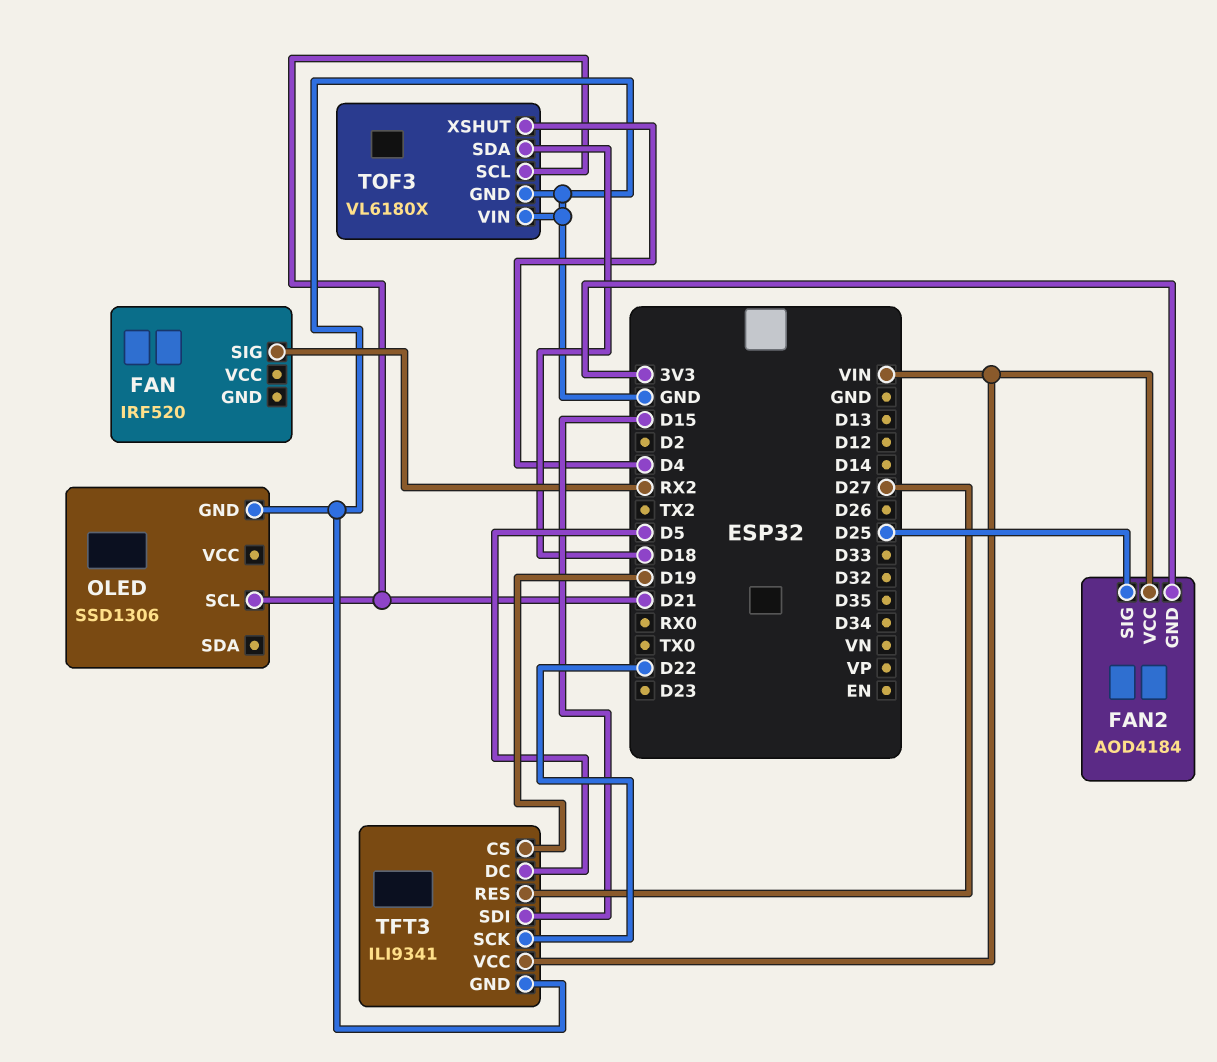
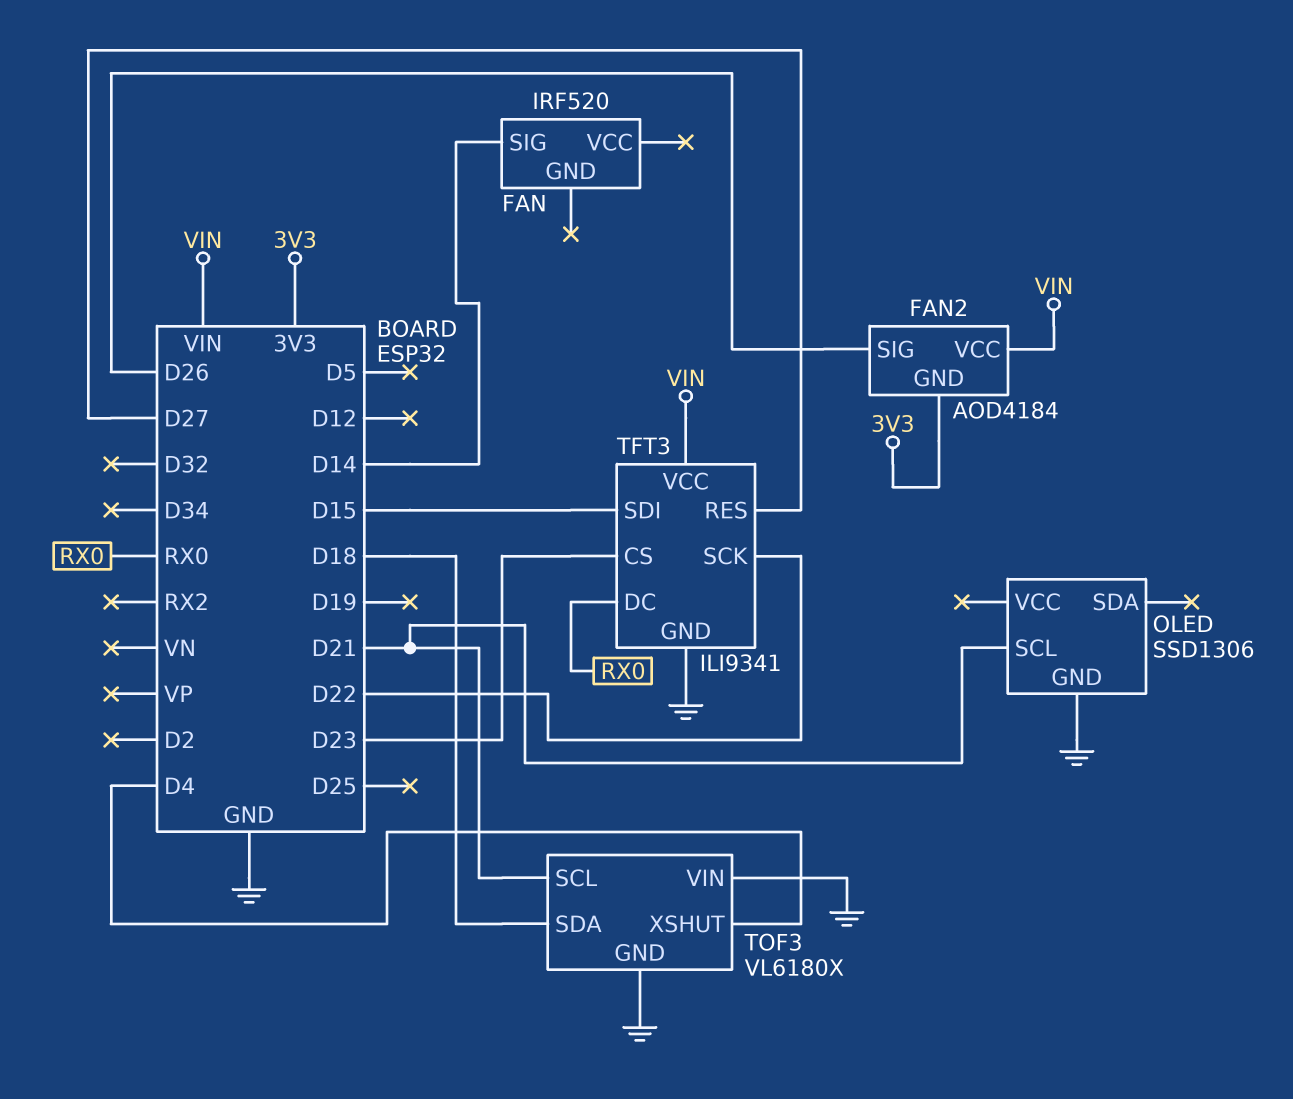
FAN pin SIG: RX2 -> D14
FAN2 pin SIG: D25 -> D26
TFT3 pin CS: D19 -> D23
TFT3 pin DC: D5 -> RX0

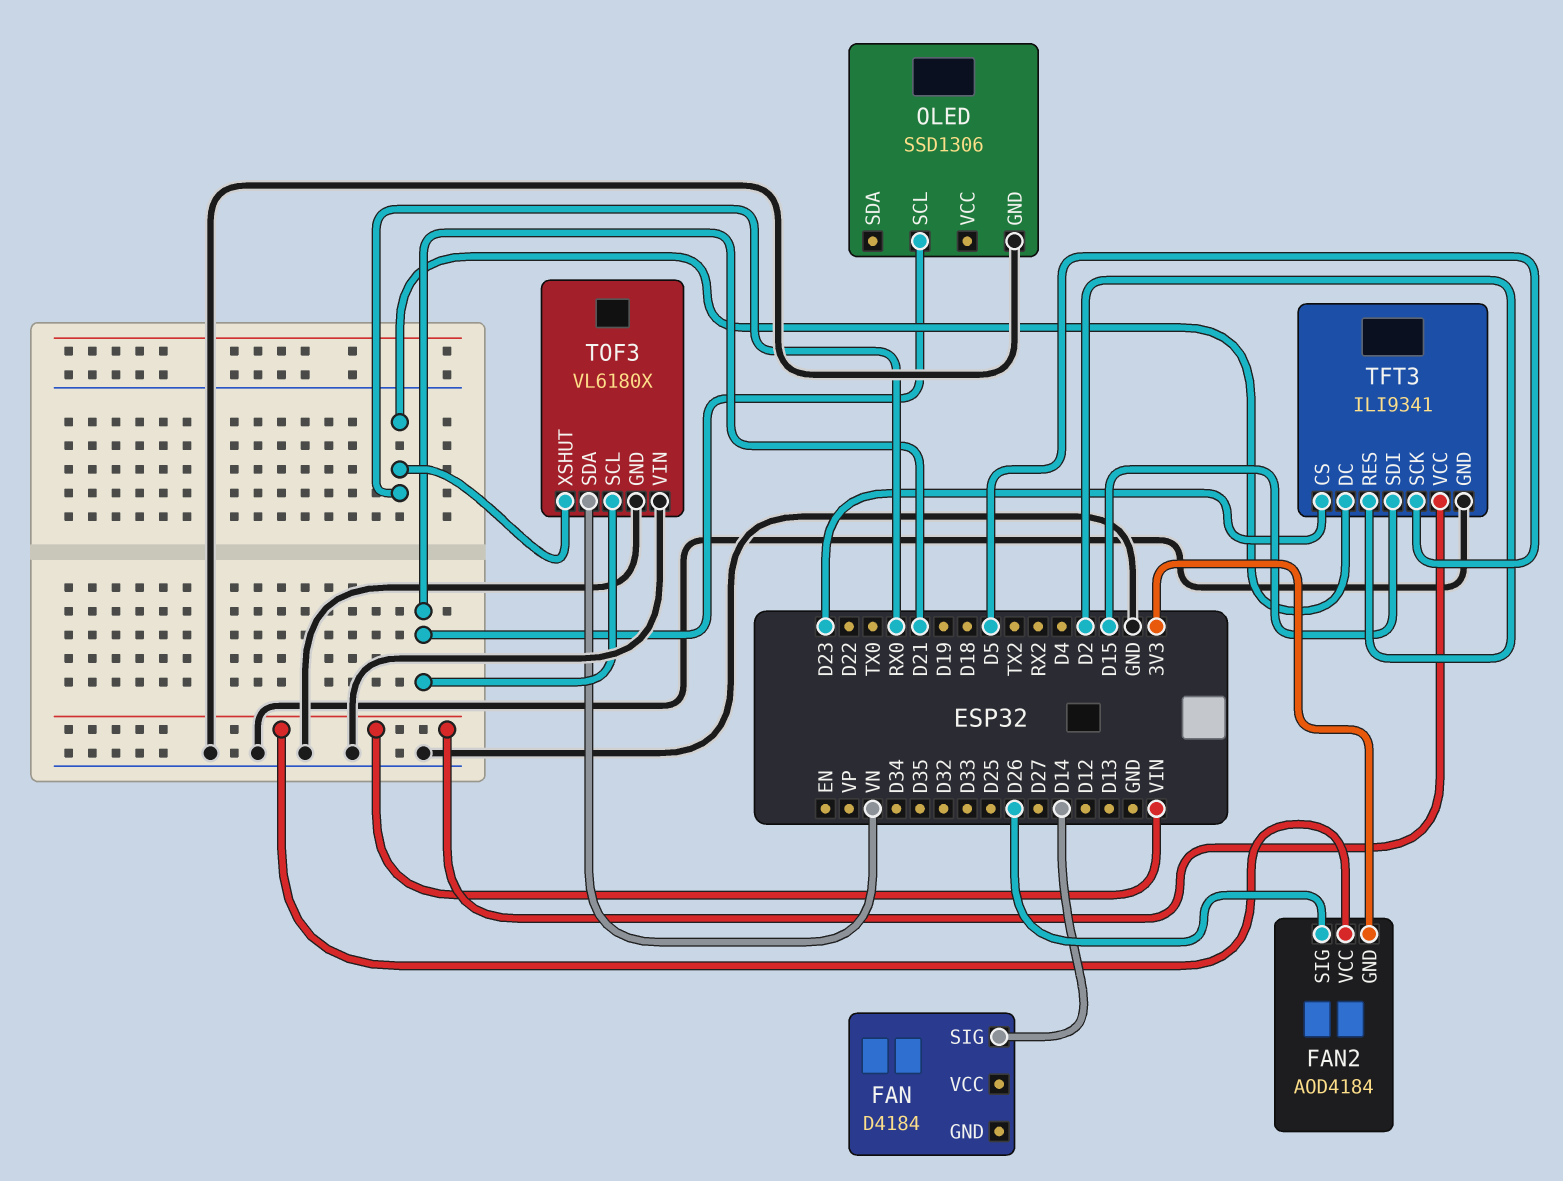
FAN: IRF520 -> D4184
TFT3 pin RES: D27 -> D2
TFT3 pin SCK: D22 -> D5
TOF3 pin SDA: D18 -> VN
TOF3 pin XSHUT: D4 -> RX0

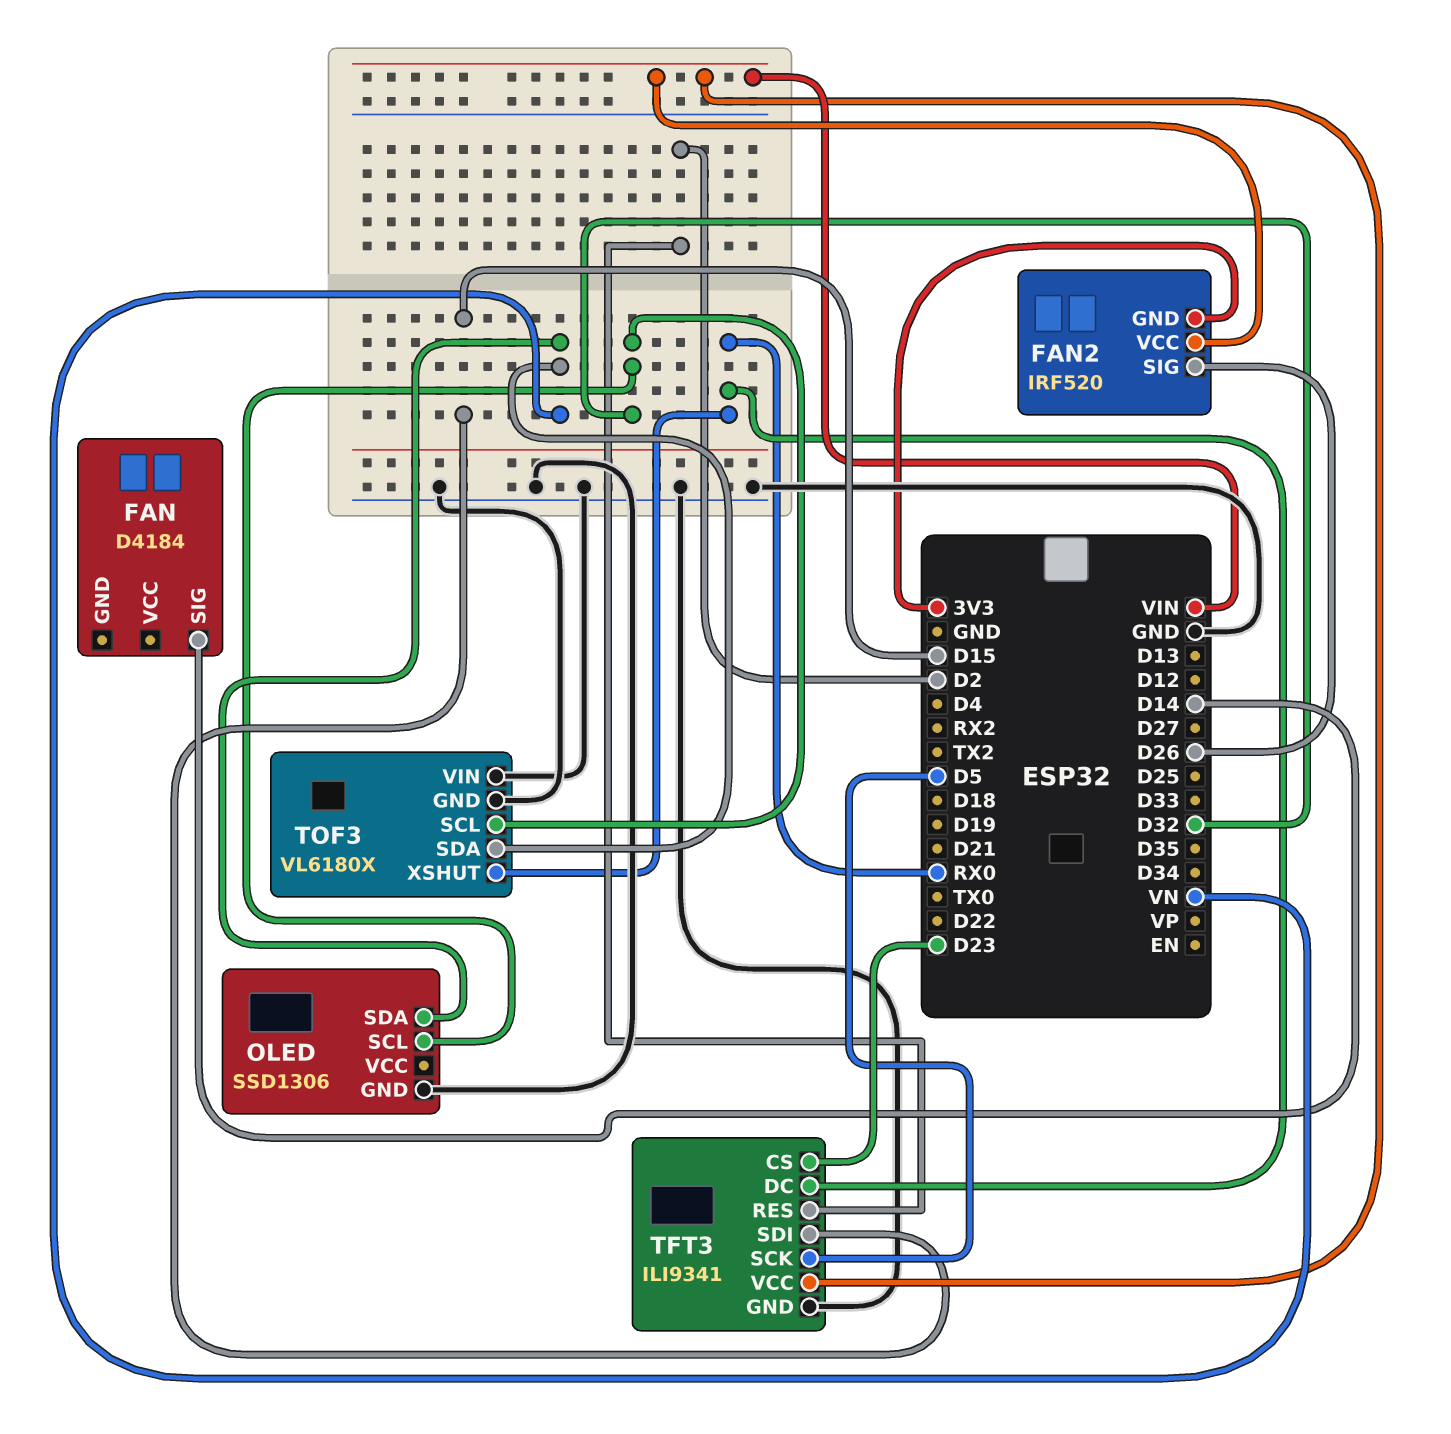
FAN2: AOD4184 -> IRF520
OLED pin SCL: D21 -> D32
OLED pin SDA: none -> VN
TOF3 pin SCL: D21 -> D32

